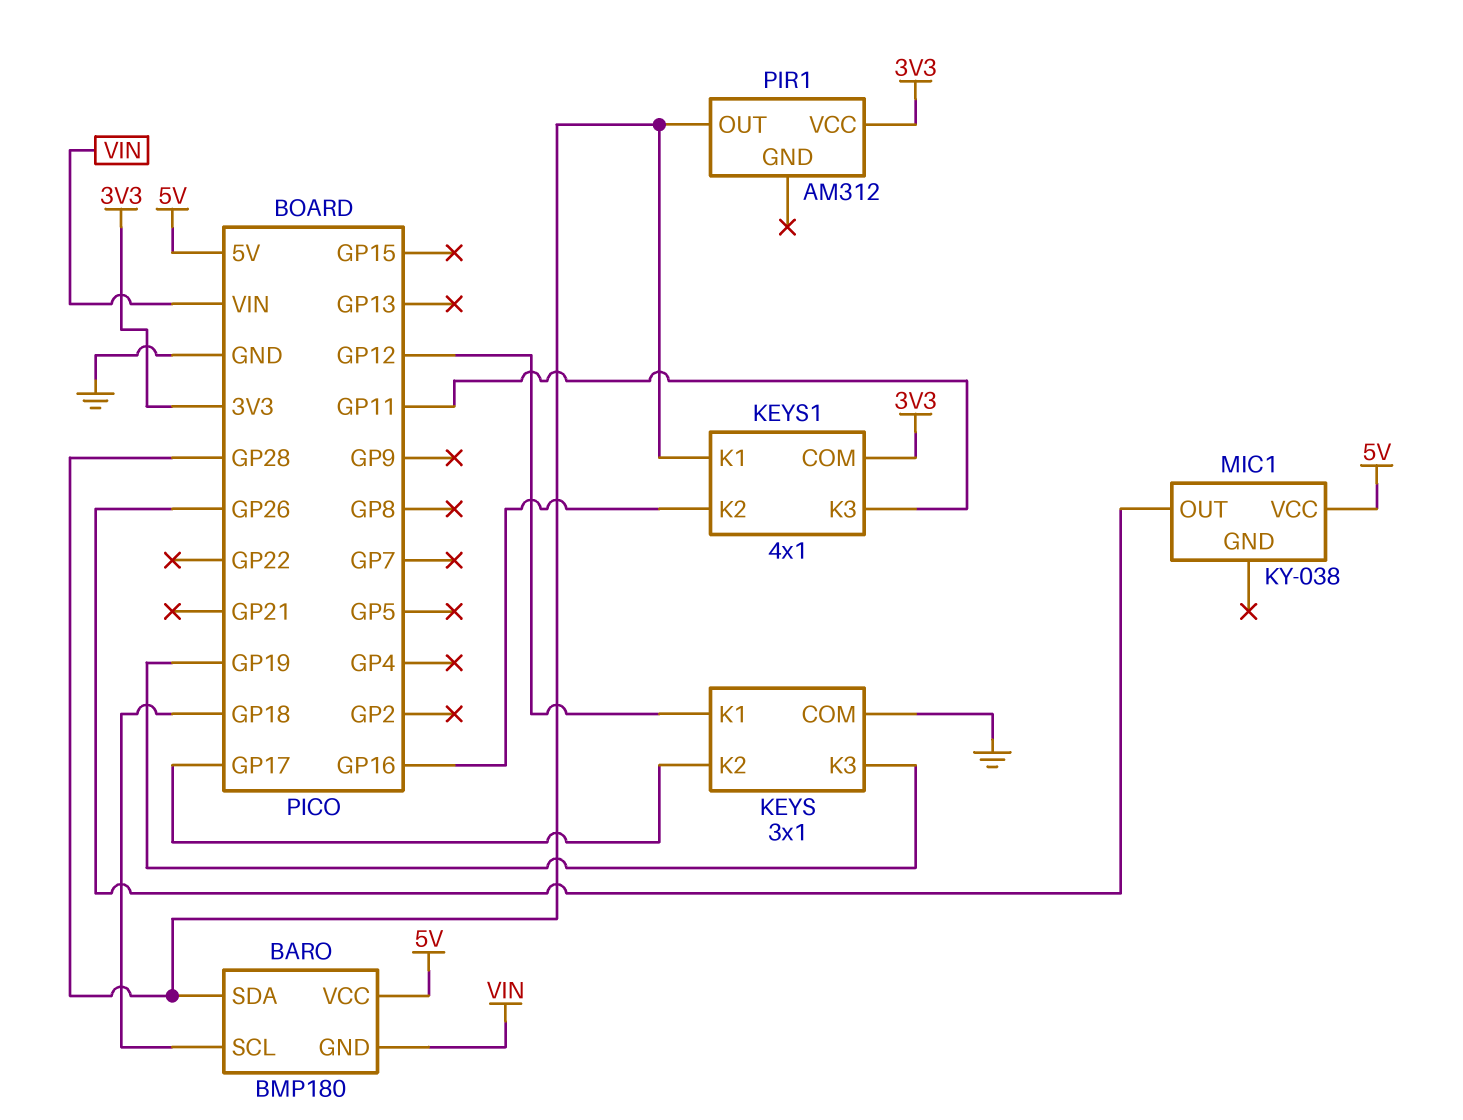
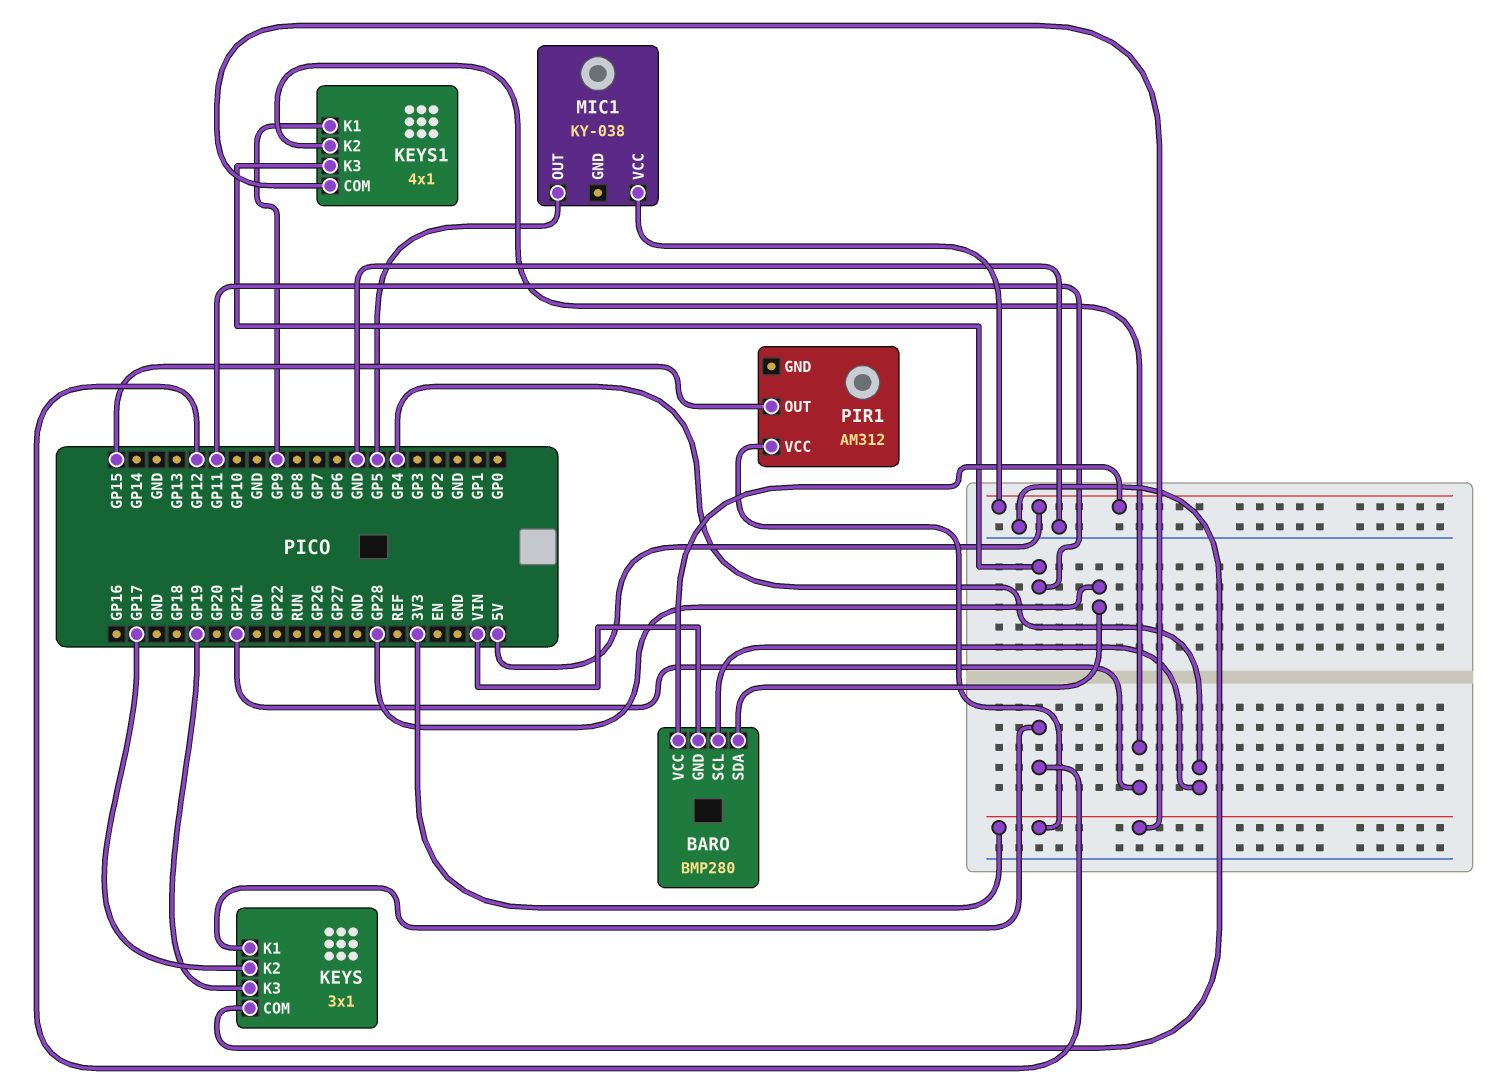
BARO: BMP180 -> BMP280
BARO pin SCL: GP18 -> GP4
KEYS1 pin K1: GP28 -> GP9
KEYS1 pin K2: GP16 -> GP21
MIC1 pin OUT: GP26 -> GP5
PIR1 pin OUT: GP28 -> GP15

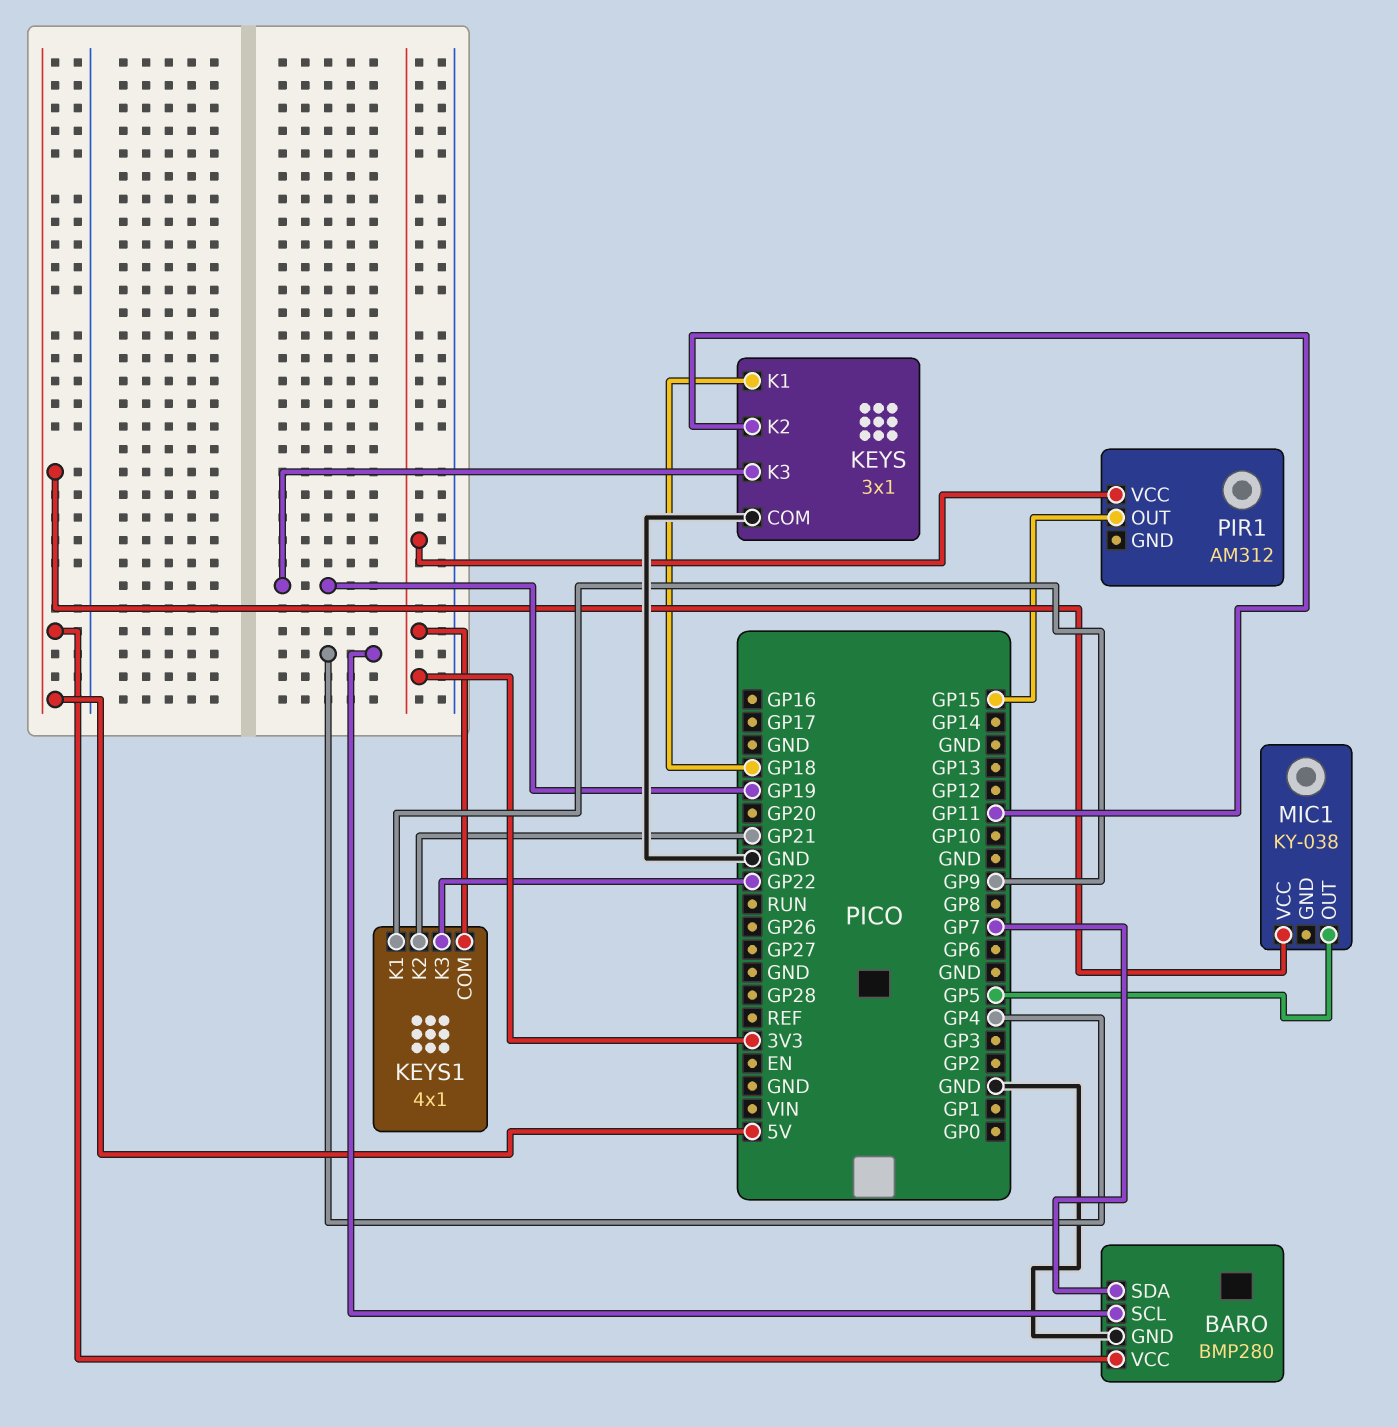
BARO pin GND: VIN -> GND
BARO pin SDA: GP28 -> GP7
KEYS pin K1: GP12 -> GP18
KEYS pin K2: GP17 -> GP11
KEYS1 pin K3: GP11 -> GP22

